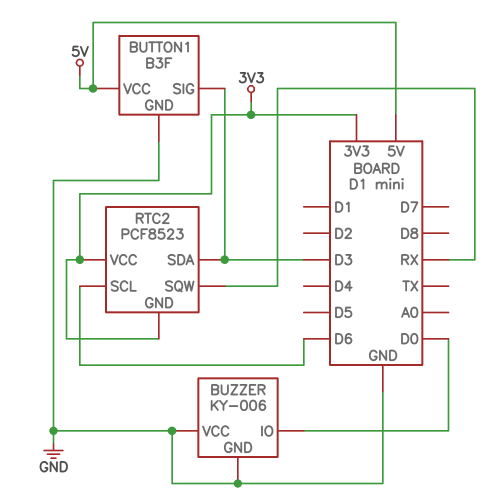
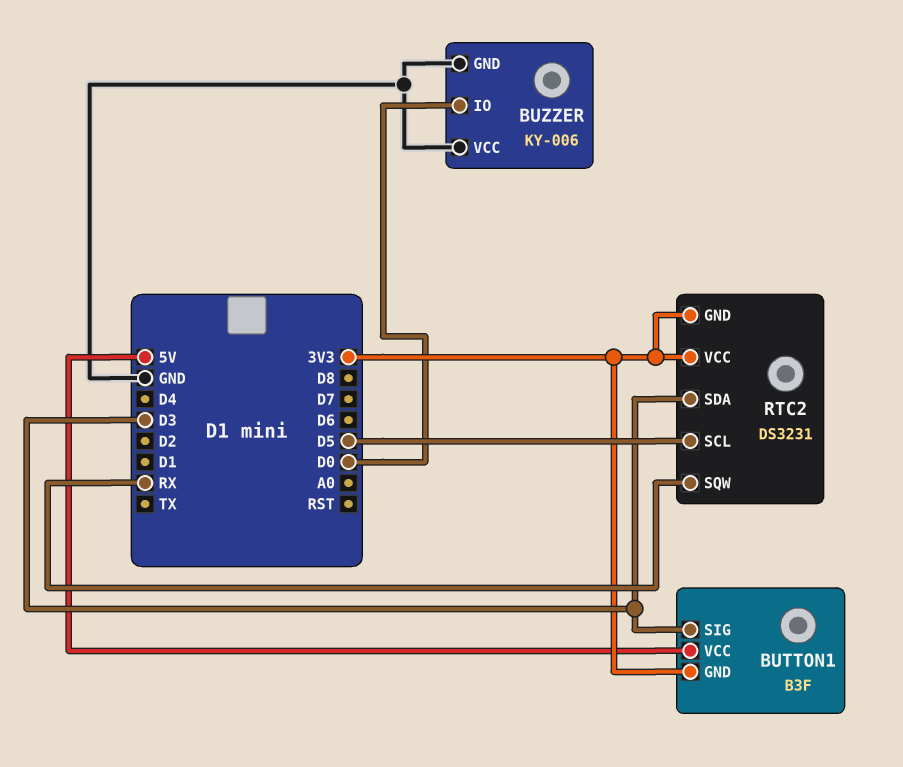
BUTTON1 pin GND: GND -> 3V3
RTC2: PCF8523 -> DS3231
RTC2 pin SCL: D6 -> D5

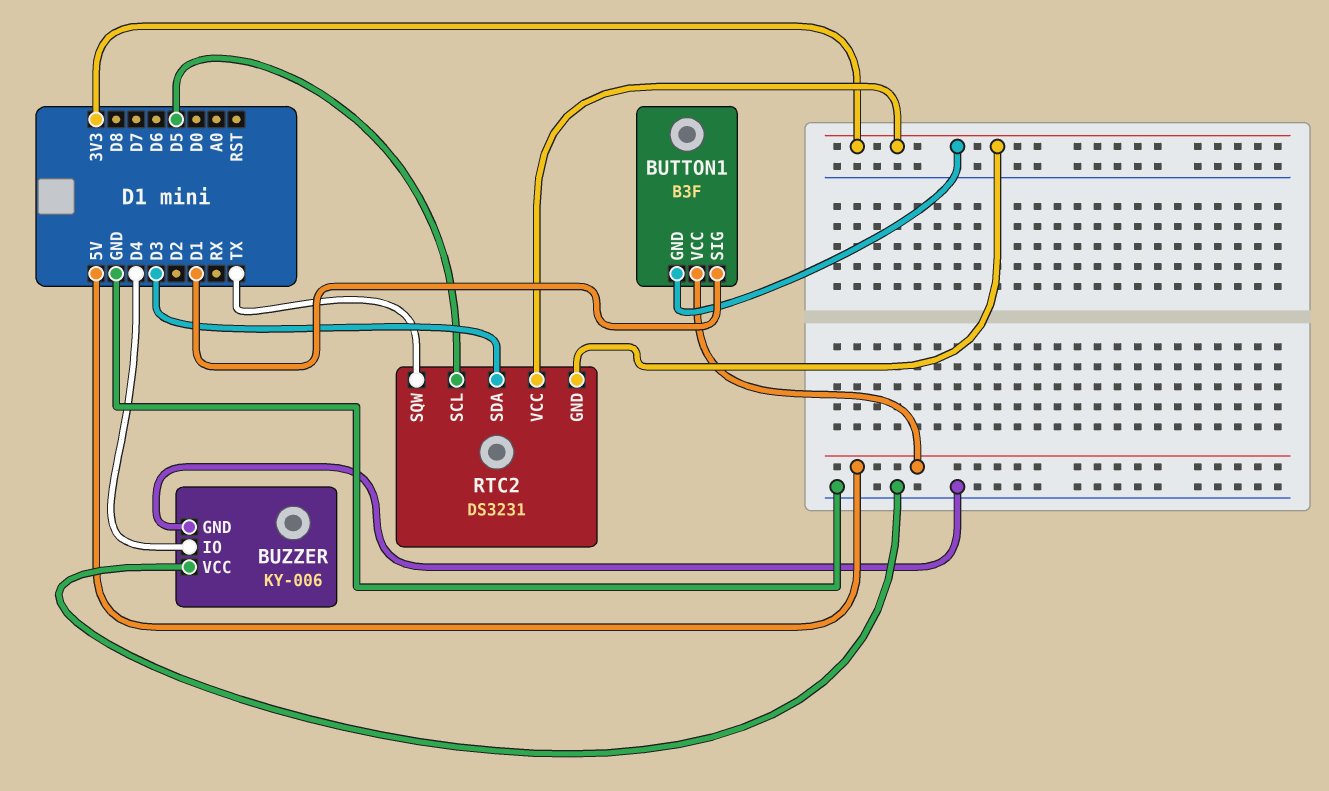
BUTTON1 pin SIG: D3 -> D1
BUZZER pin IO: D0 -> D4
RTC2 pin SQW: RX -> TX

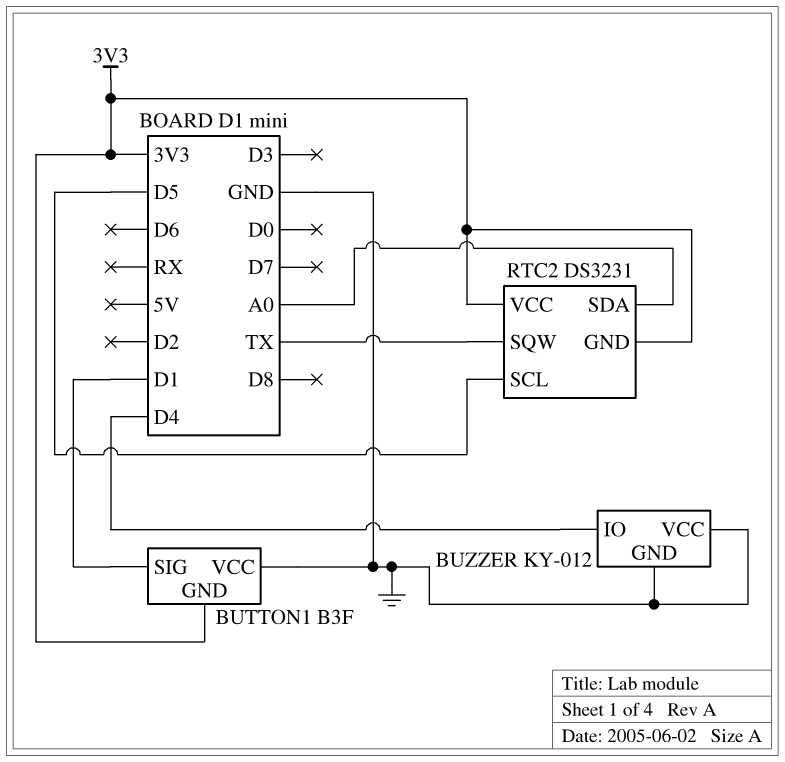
BUTTON1 pin VCC: 5V -> GND
BUZZER: KY-006 -> KY-012
RTC2 pin SDA: D3 -> A0

